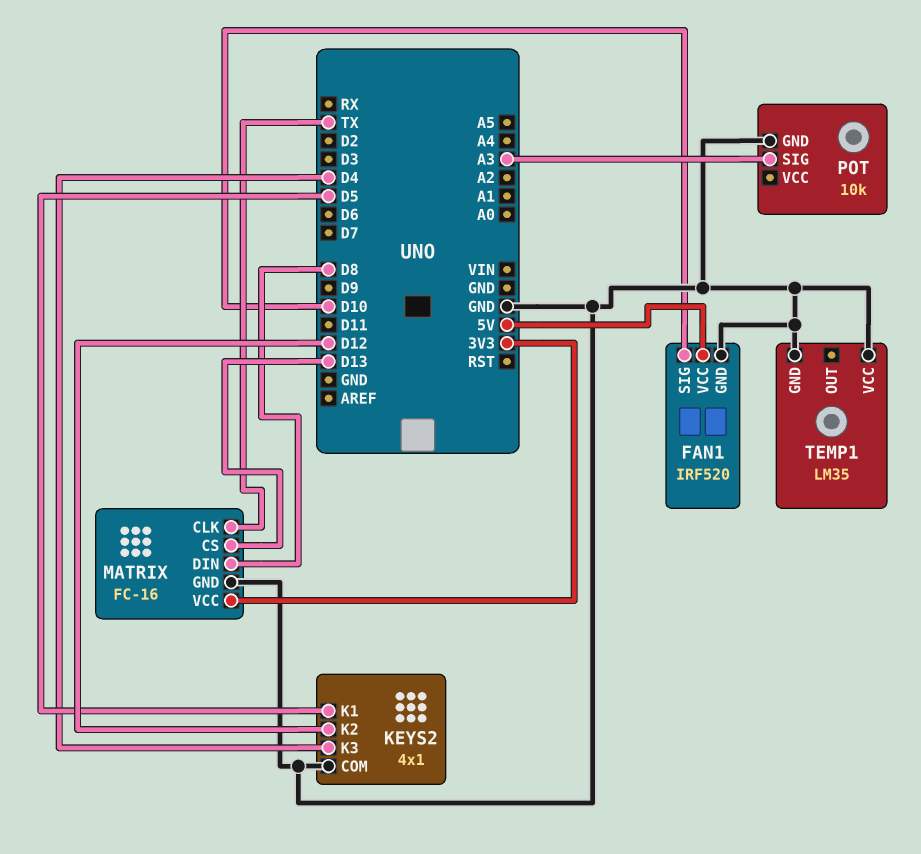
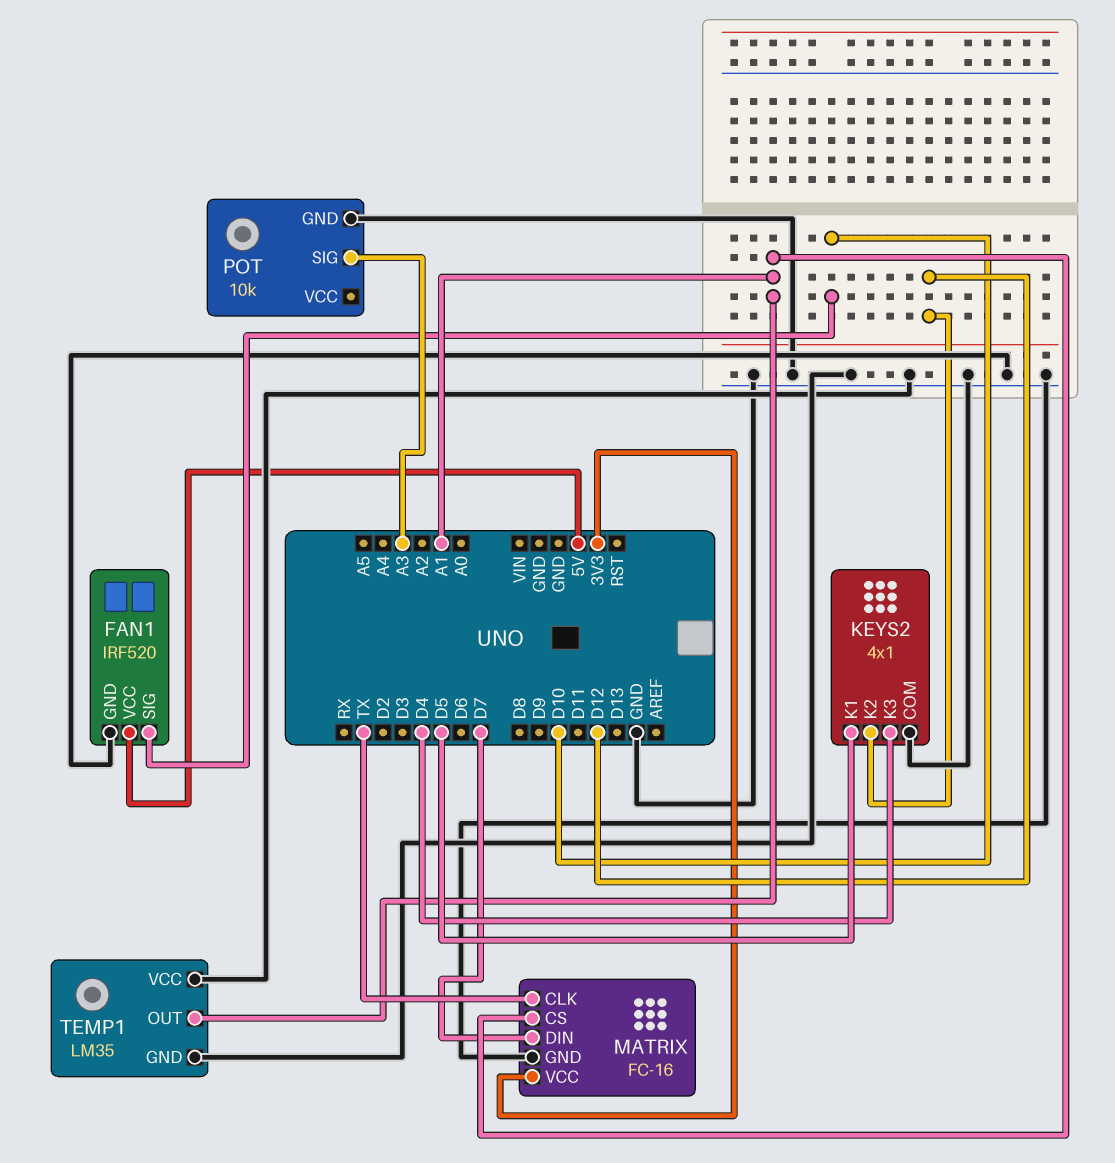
MATRIX pin CS: D13 -> A1
MATRIX pin DIN: D8 -> D7
TEMP1 pin OUT: none -> A1

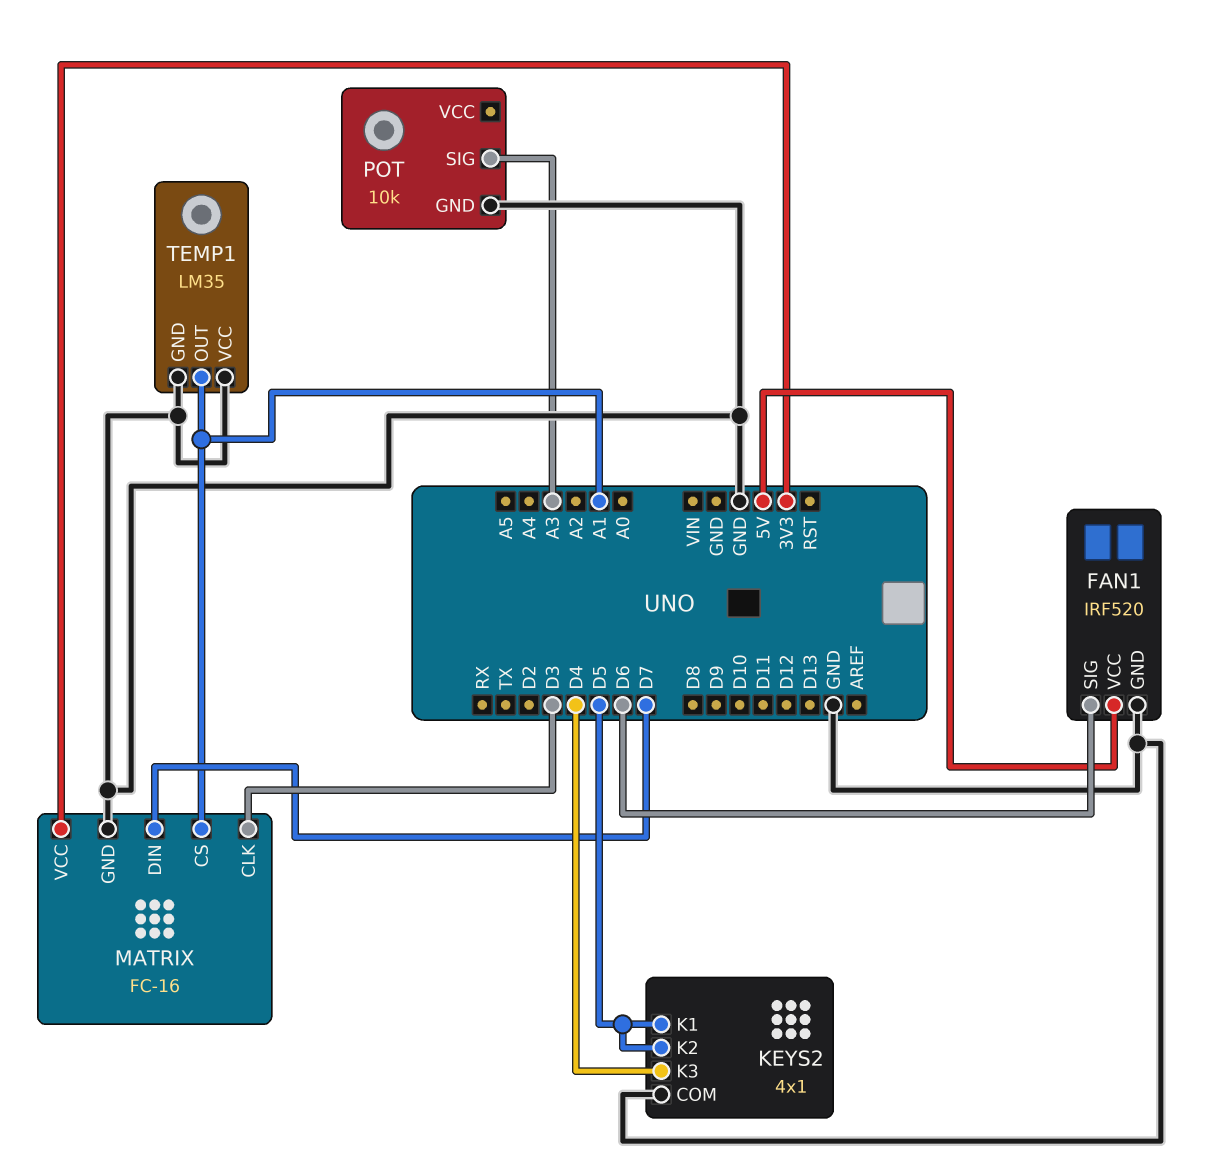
FAN1 pin SIG: D10 -> D6
KEYS2 pin K2: D12 -> D5
MATRIX pin CLK: TX -> D3

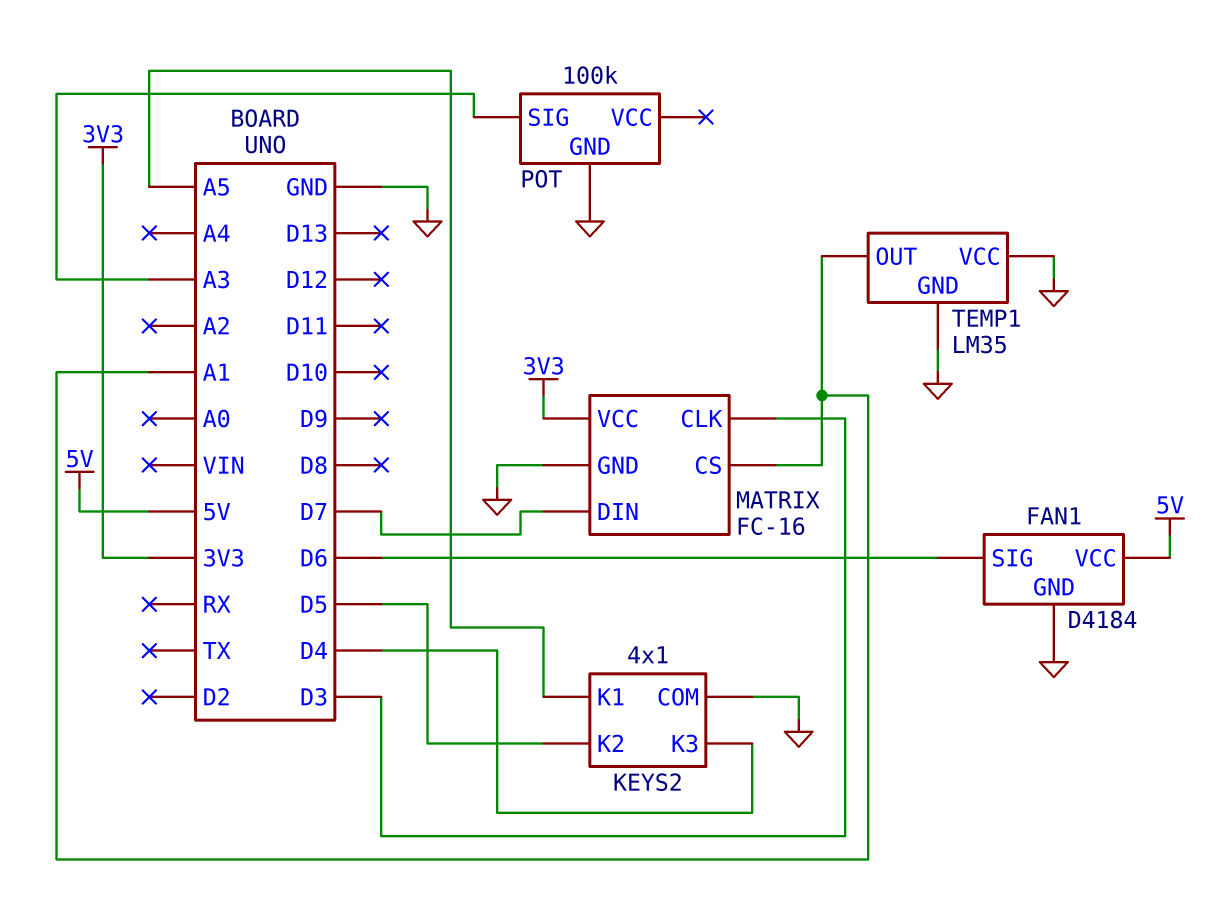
FAN1: IRF520 -> D4184
KEYS2 pin K1: D5 -> A5
POT: 10k -> 100k

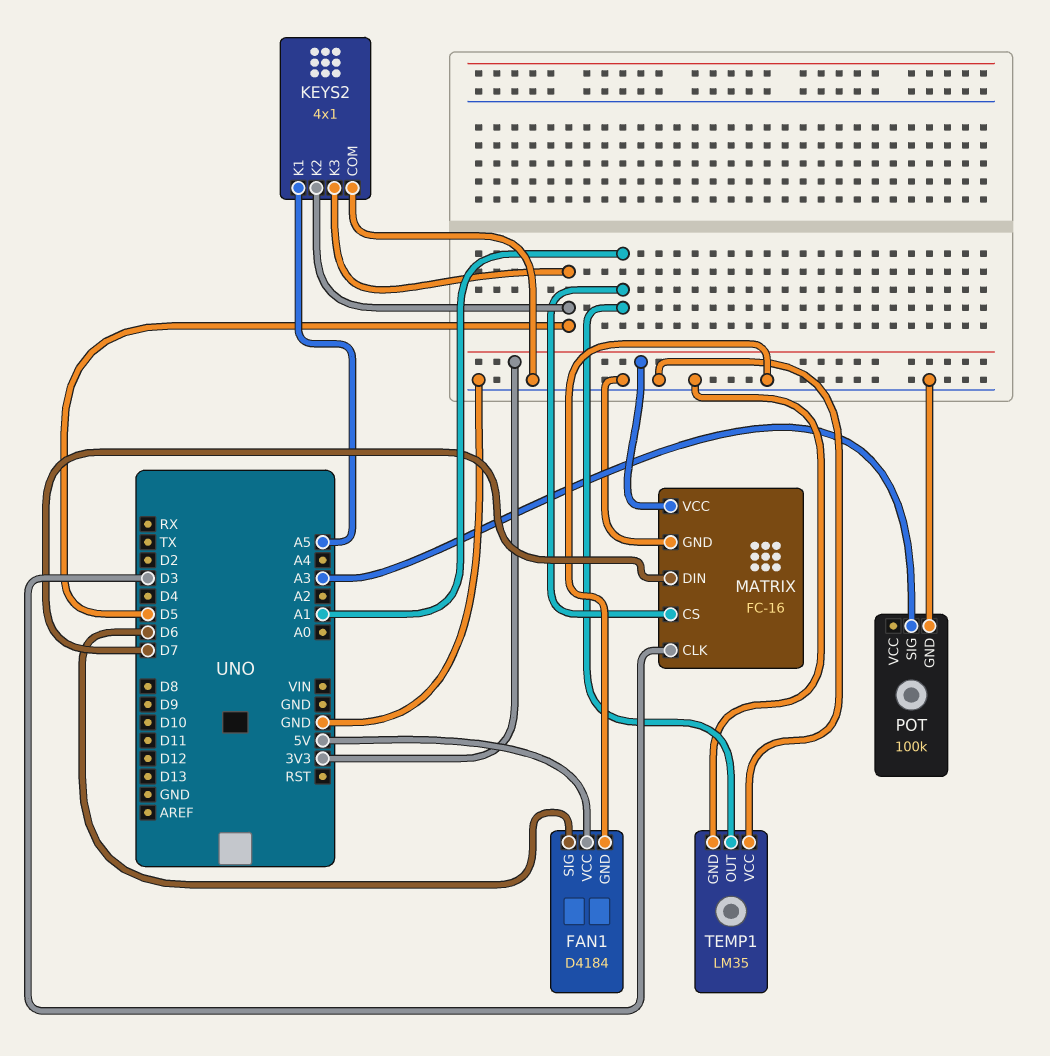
KEYS2 pin K3: D4 -> D5

